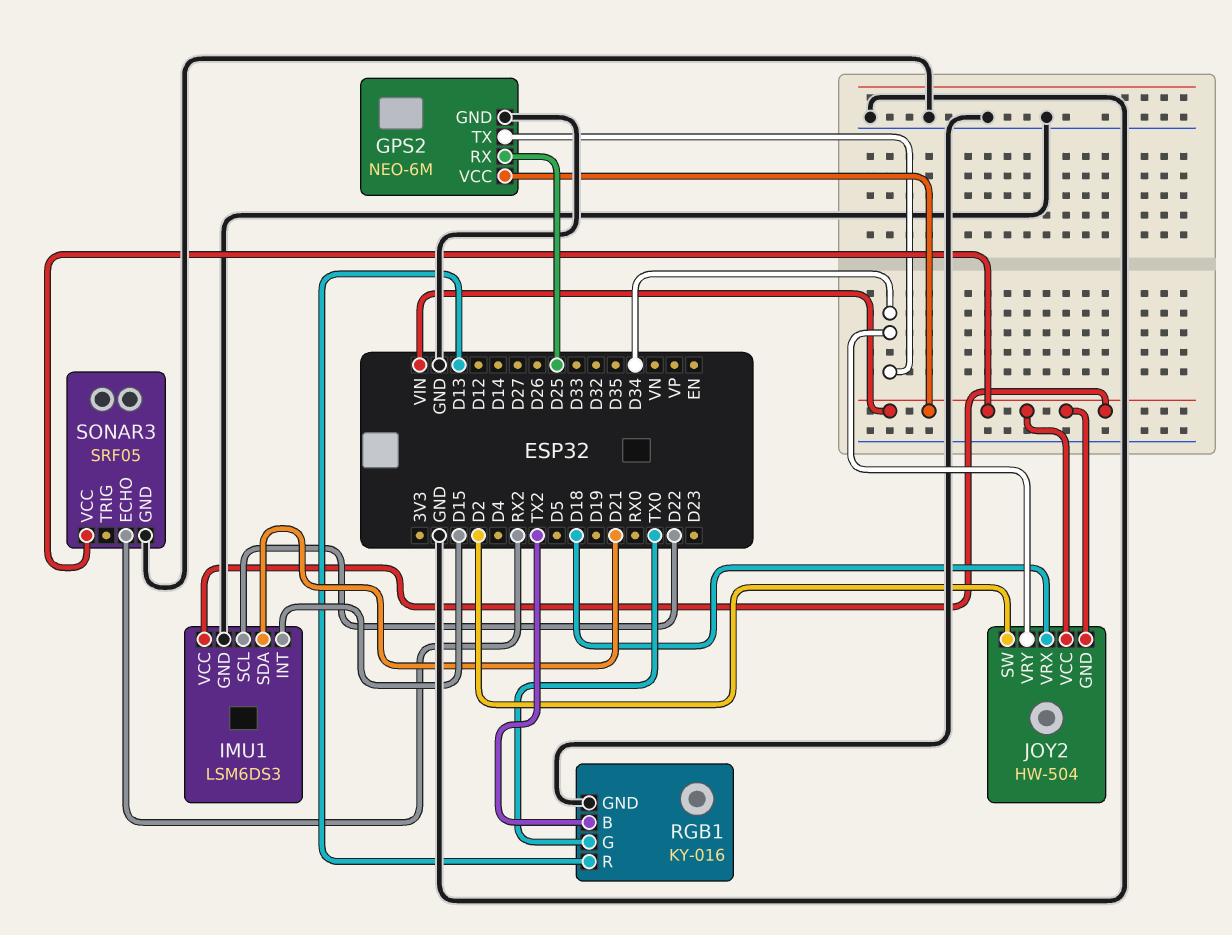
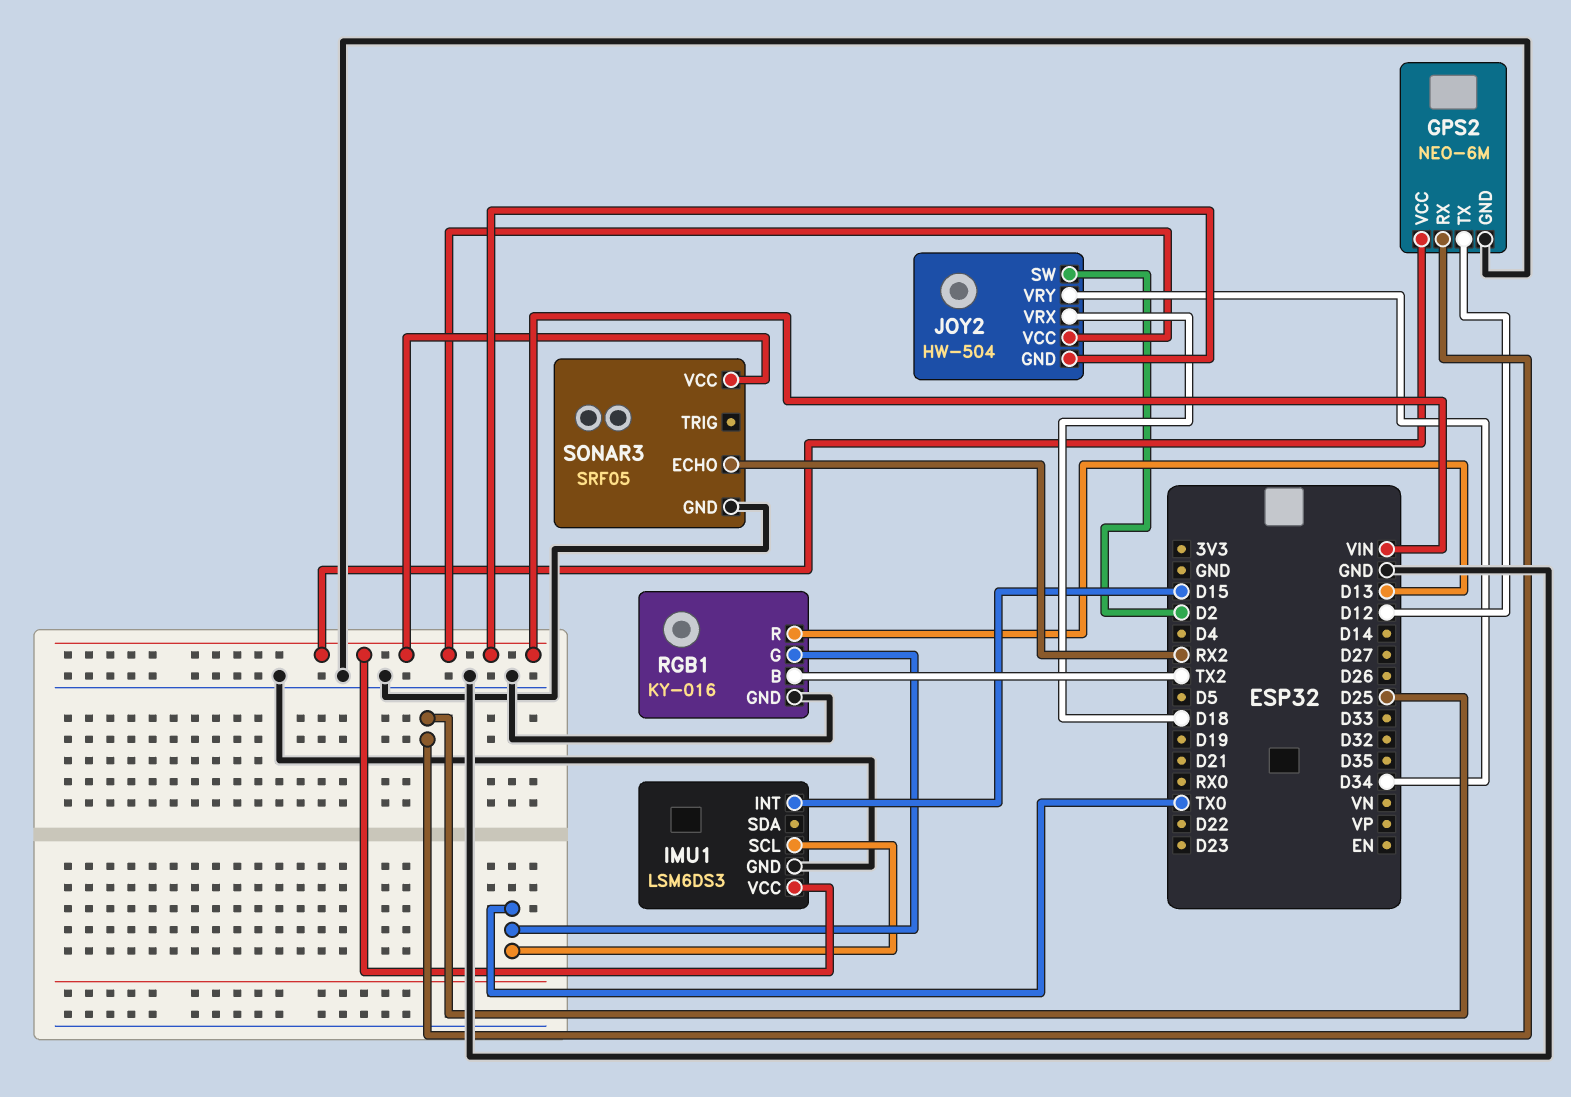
GPS2 pin TX: D34 -> D12
IMU1 pin SCL: D22 -> TX0
IMU1 pin SDA: D21 -> none

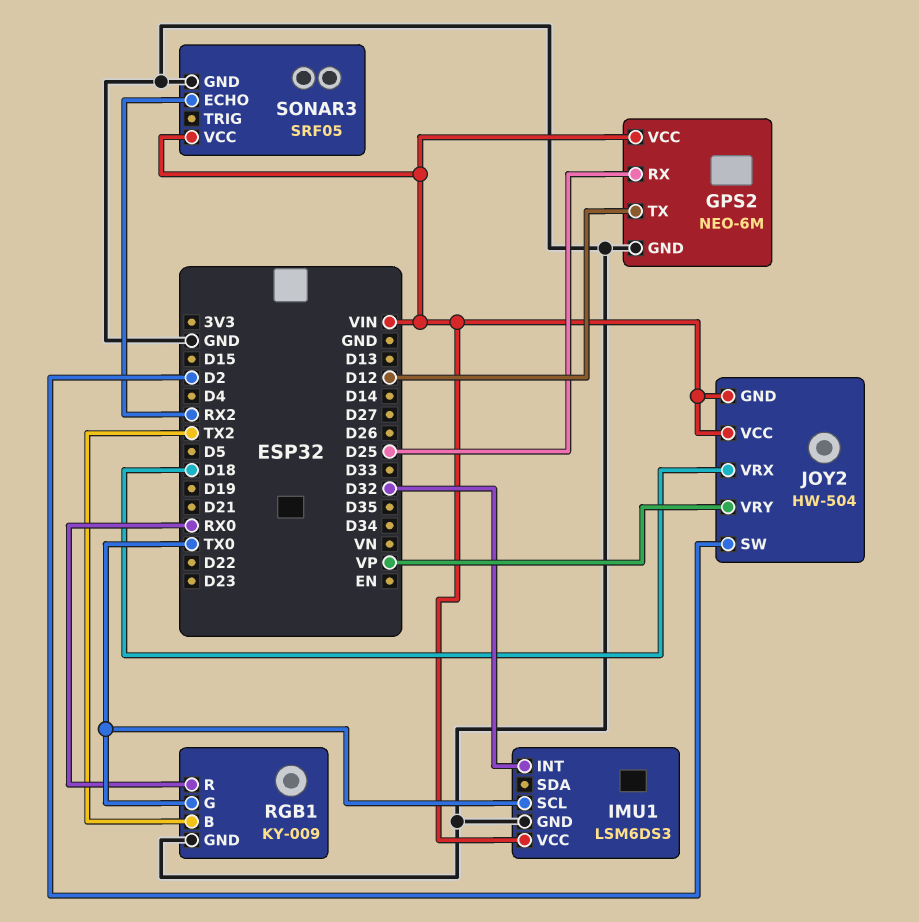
IMU1 pin INT: D15 -> D32
JOY2 pin VRY: D34 -> VP
RGB1: KY-016 -> KY-009
RGB1 pin R: D13 -> RX0

